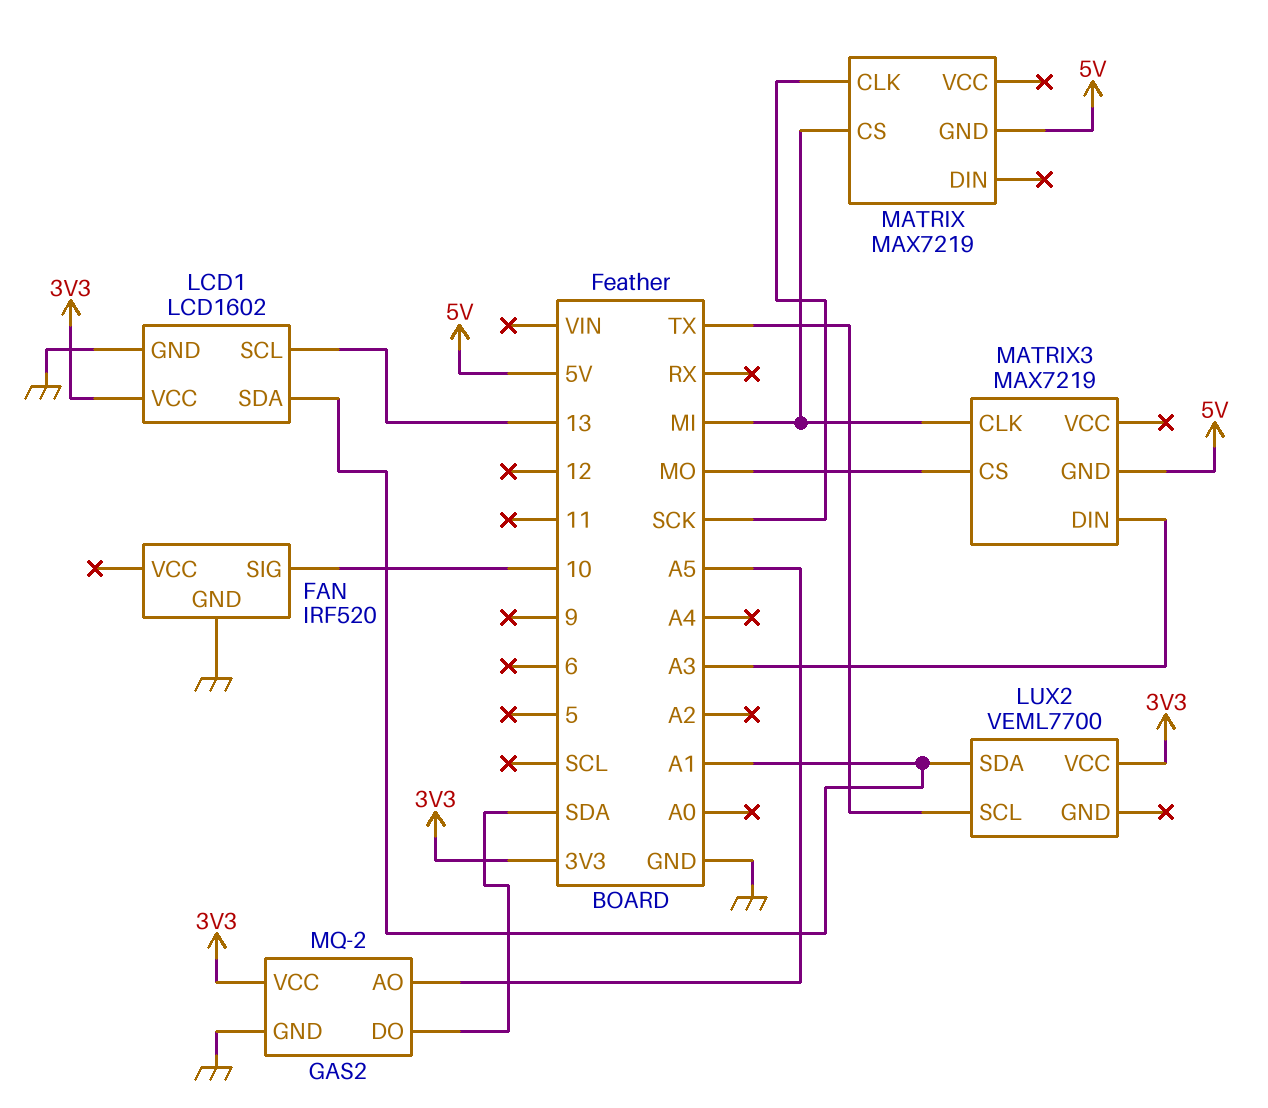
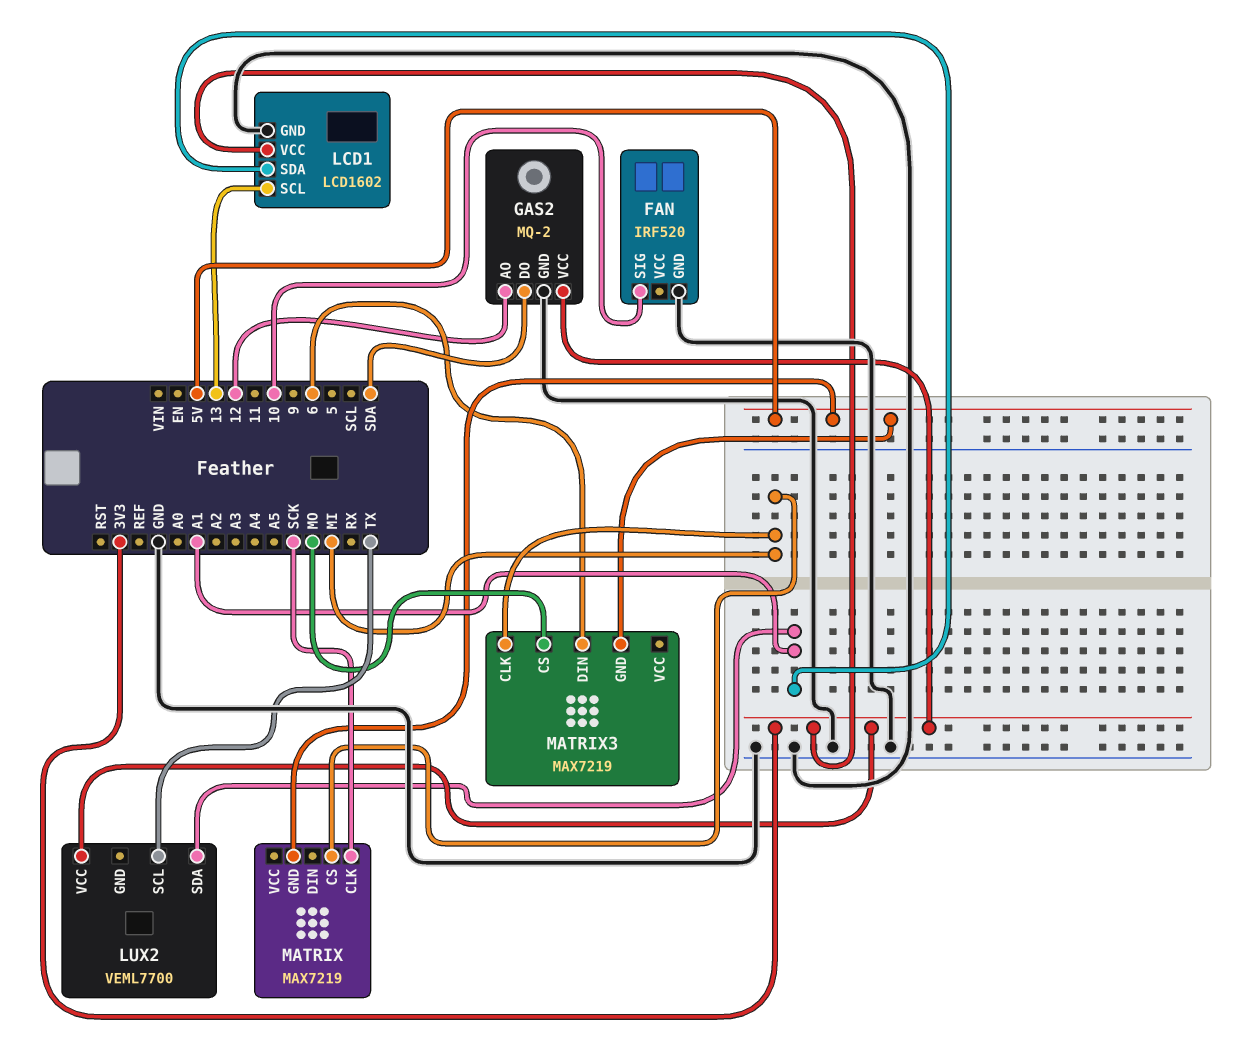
GAS2 pin AO: A5 -> 12
MATRIX3 pin DIN: A3 -> 6

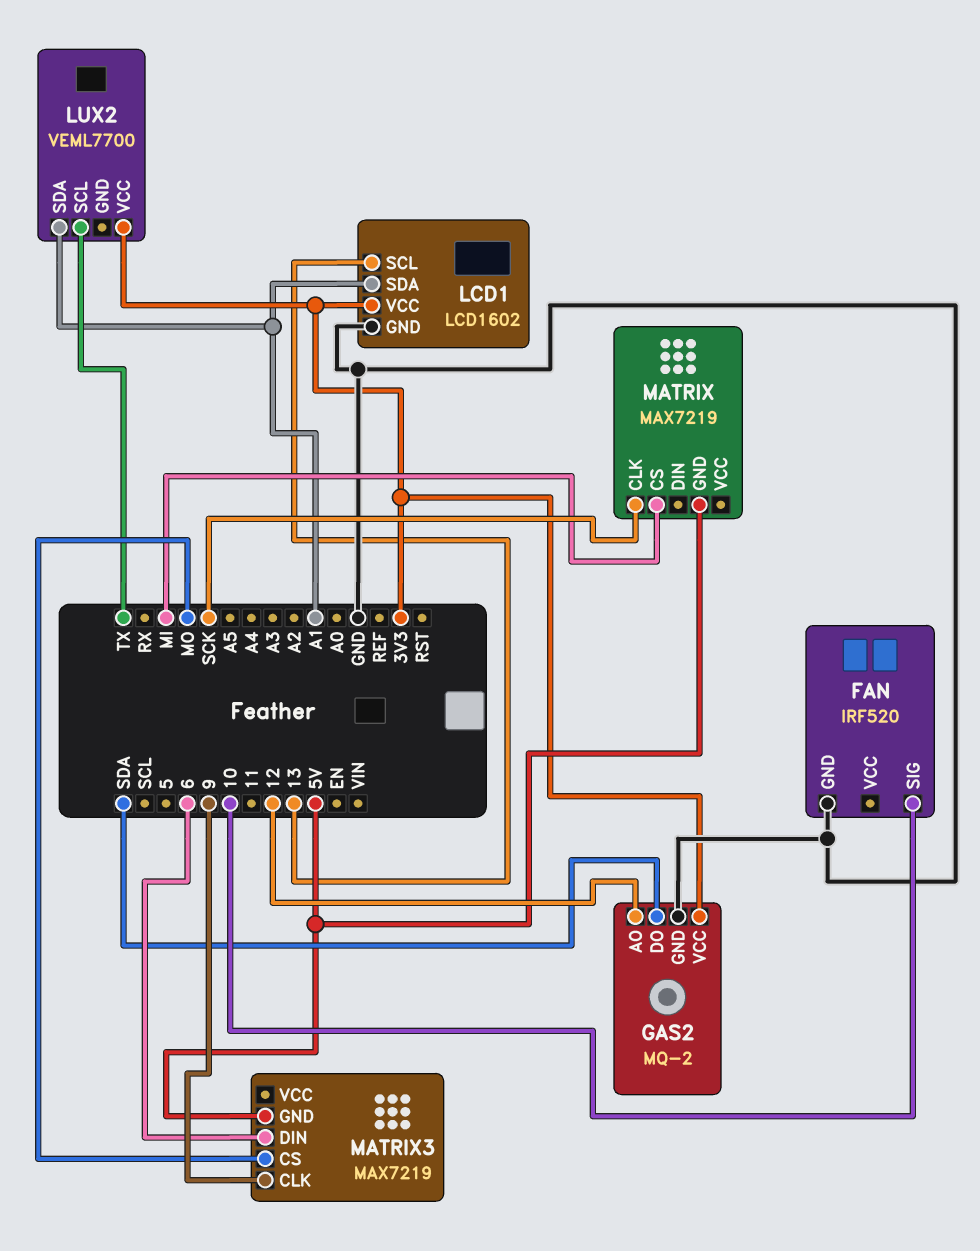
MATRIX3 pin CLK: MI -> 9

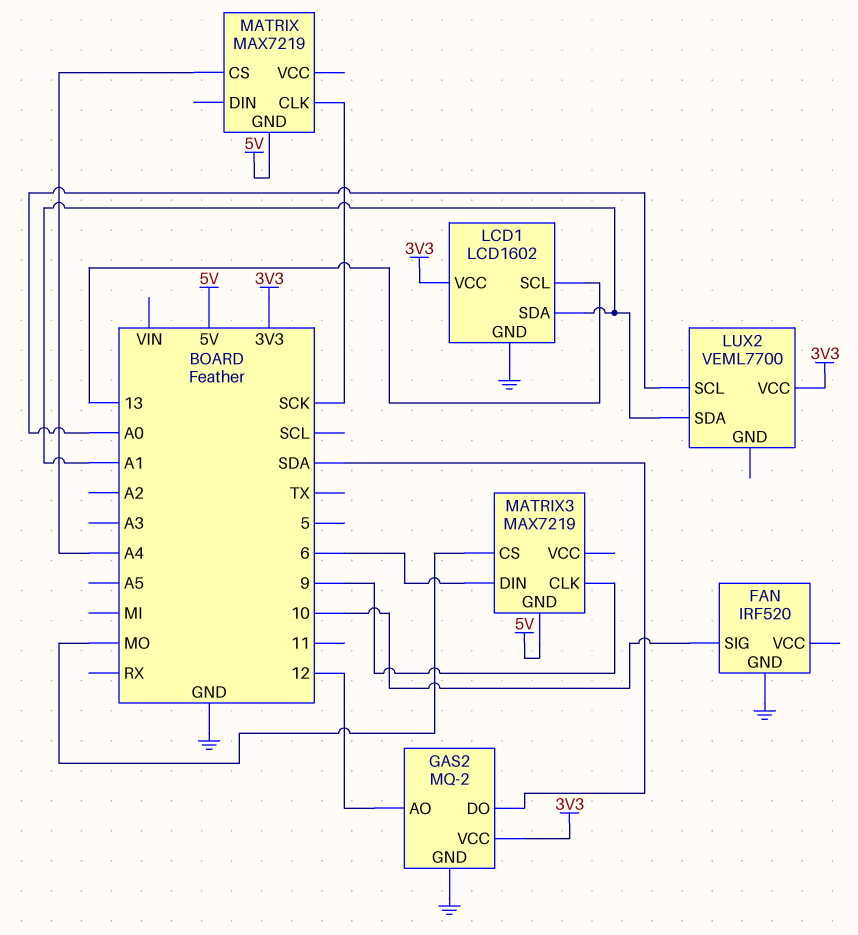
LUX2 pin SCL: TX -> A0
MATRIX pin CS: MI -> A4

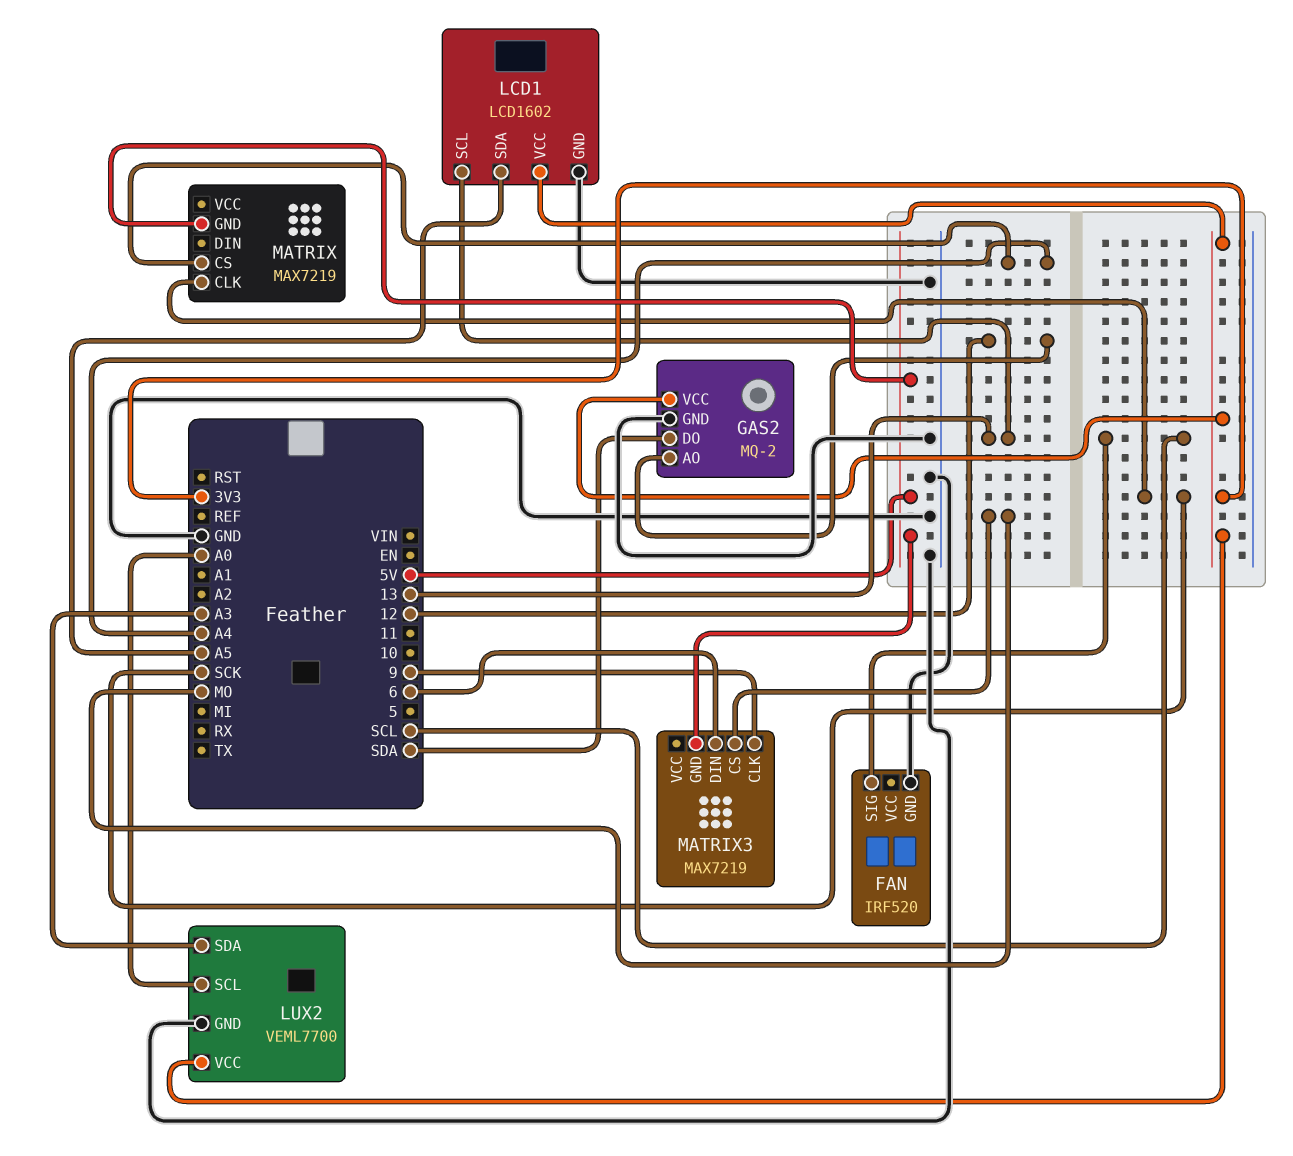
FAN pin SIG: 10 -> SCL
LCD1 pin SDA: A1 -> A5
LUX2 pin GND: none -> GND
LUX2 pin SDA: A1 -> A3

